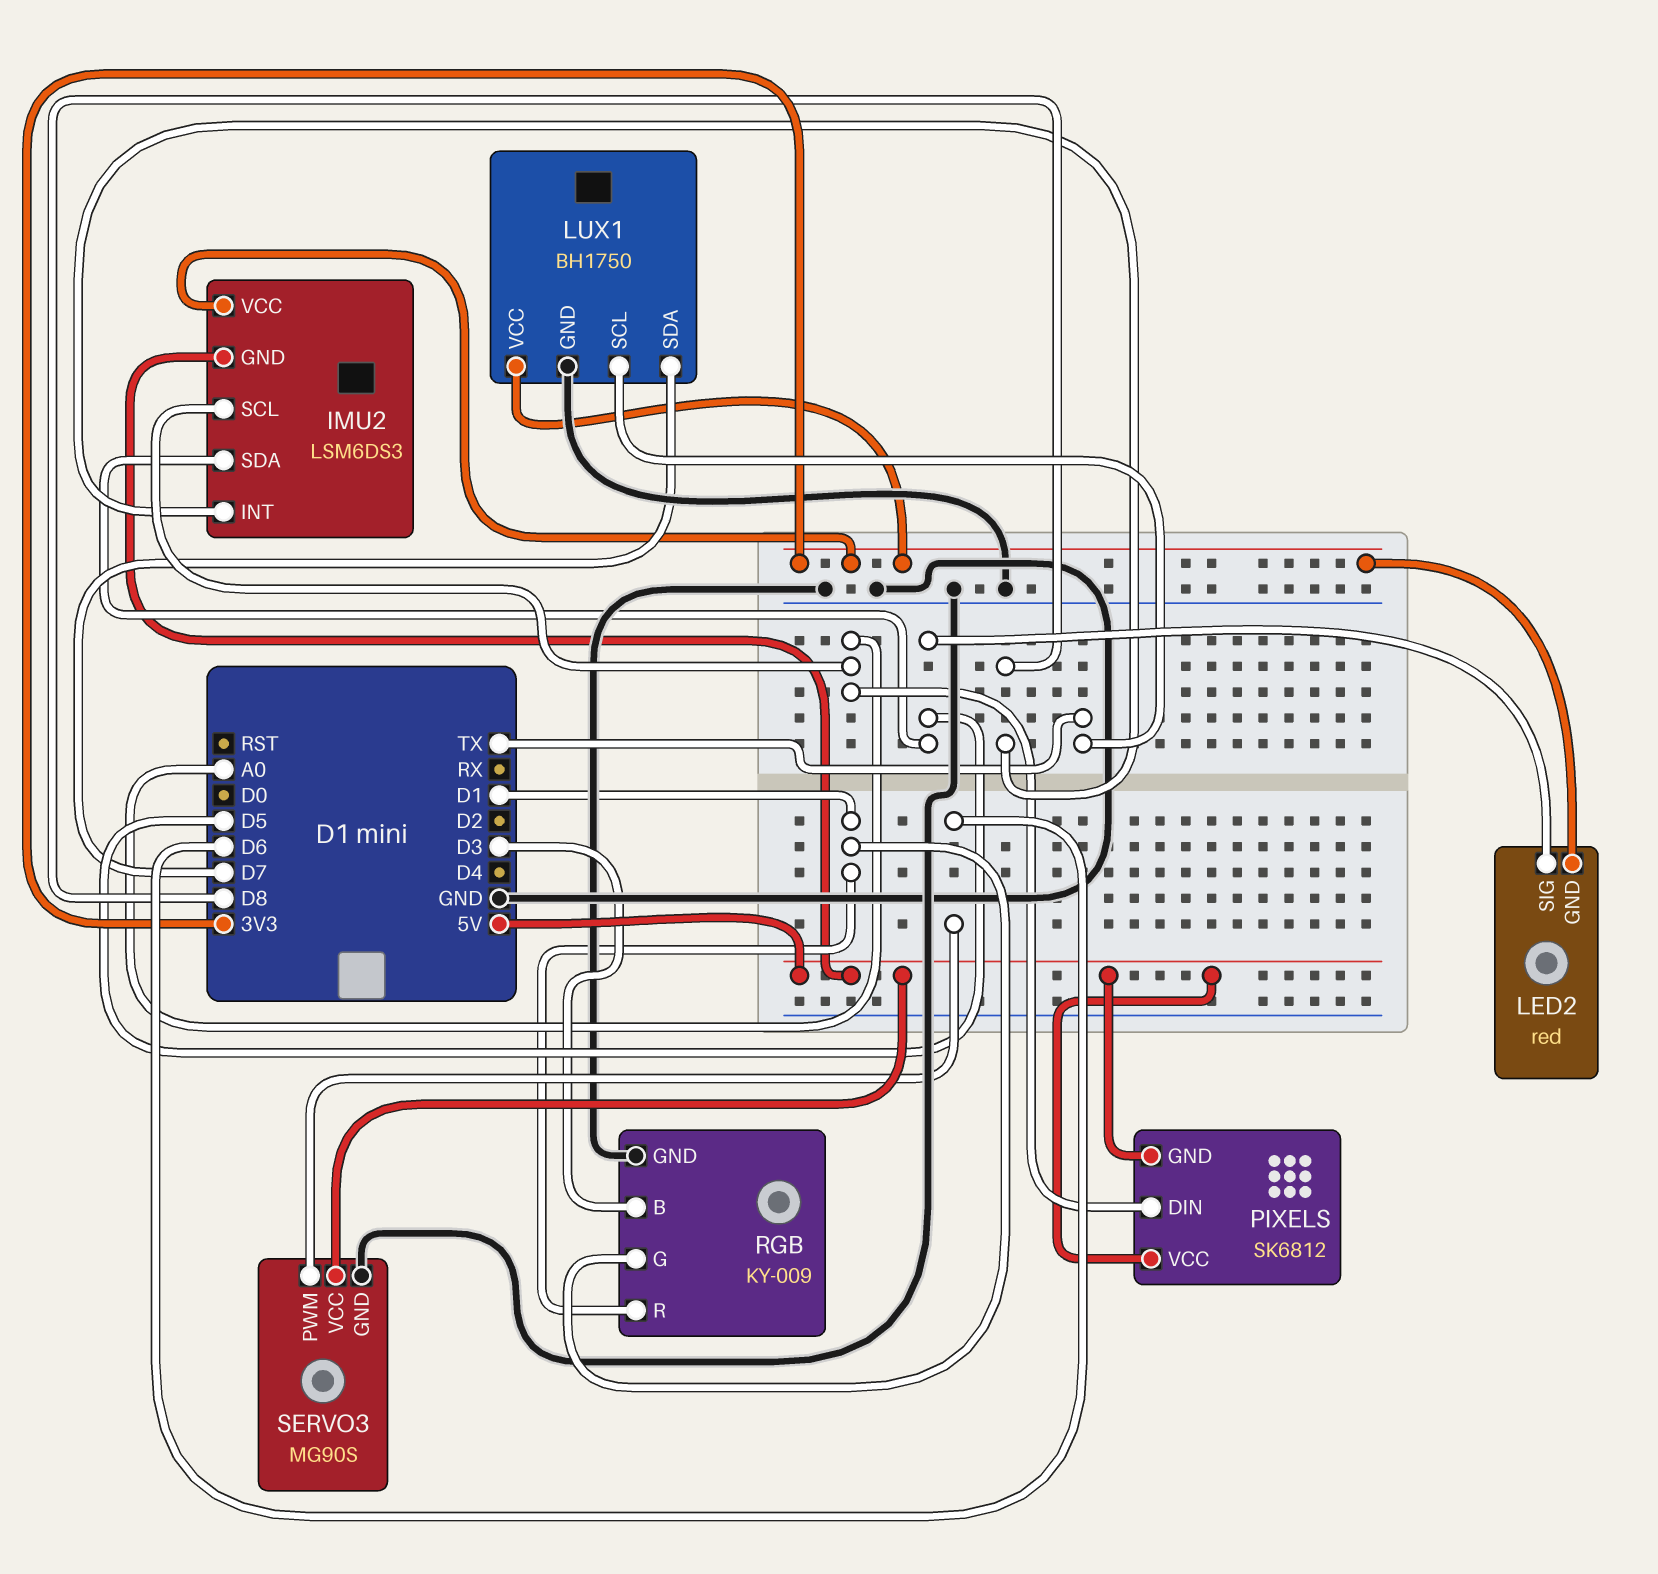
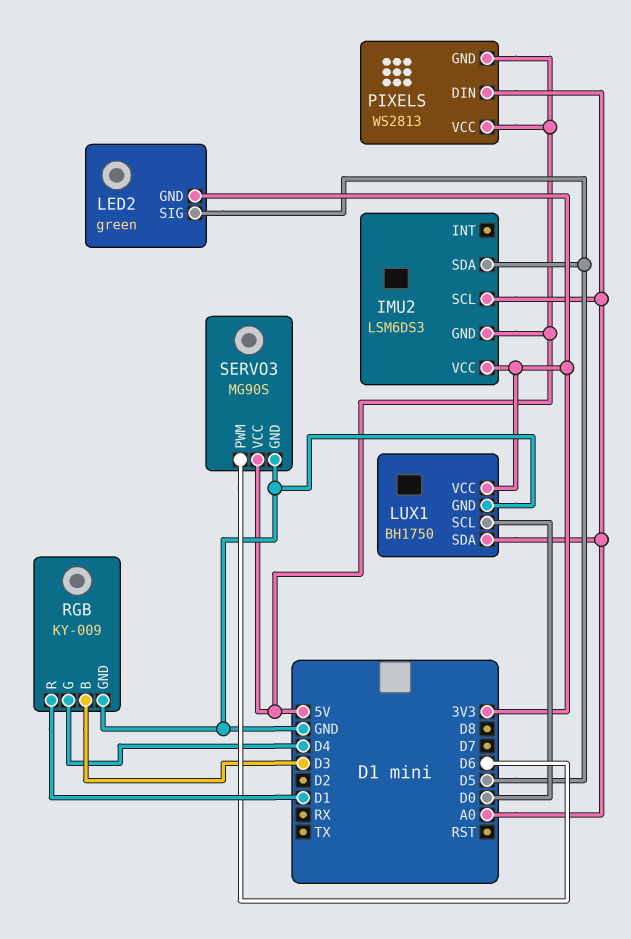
IMU2 pin INT: D8 -> none
LED2: red -> green
LUX1 pin SCL: TX -> D0
LUX1 pin SDA: D7 -> A0
PIXELS: SK6812 -> WS2813
RGB pin G: D1 -> D4

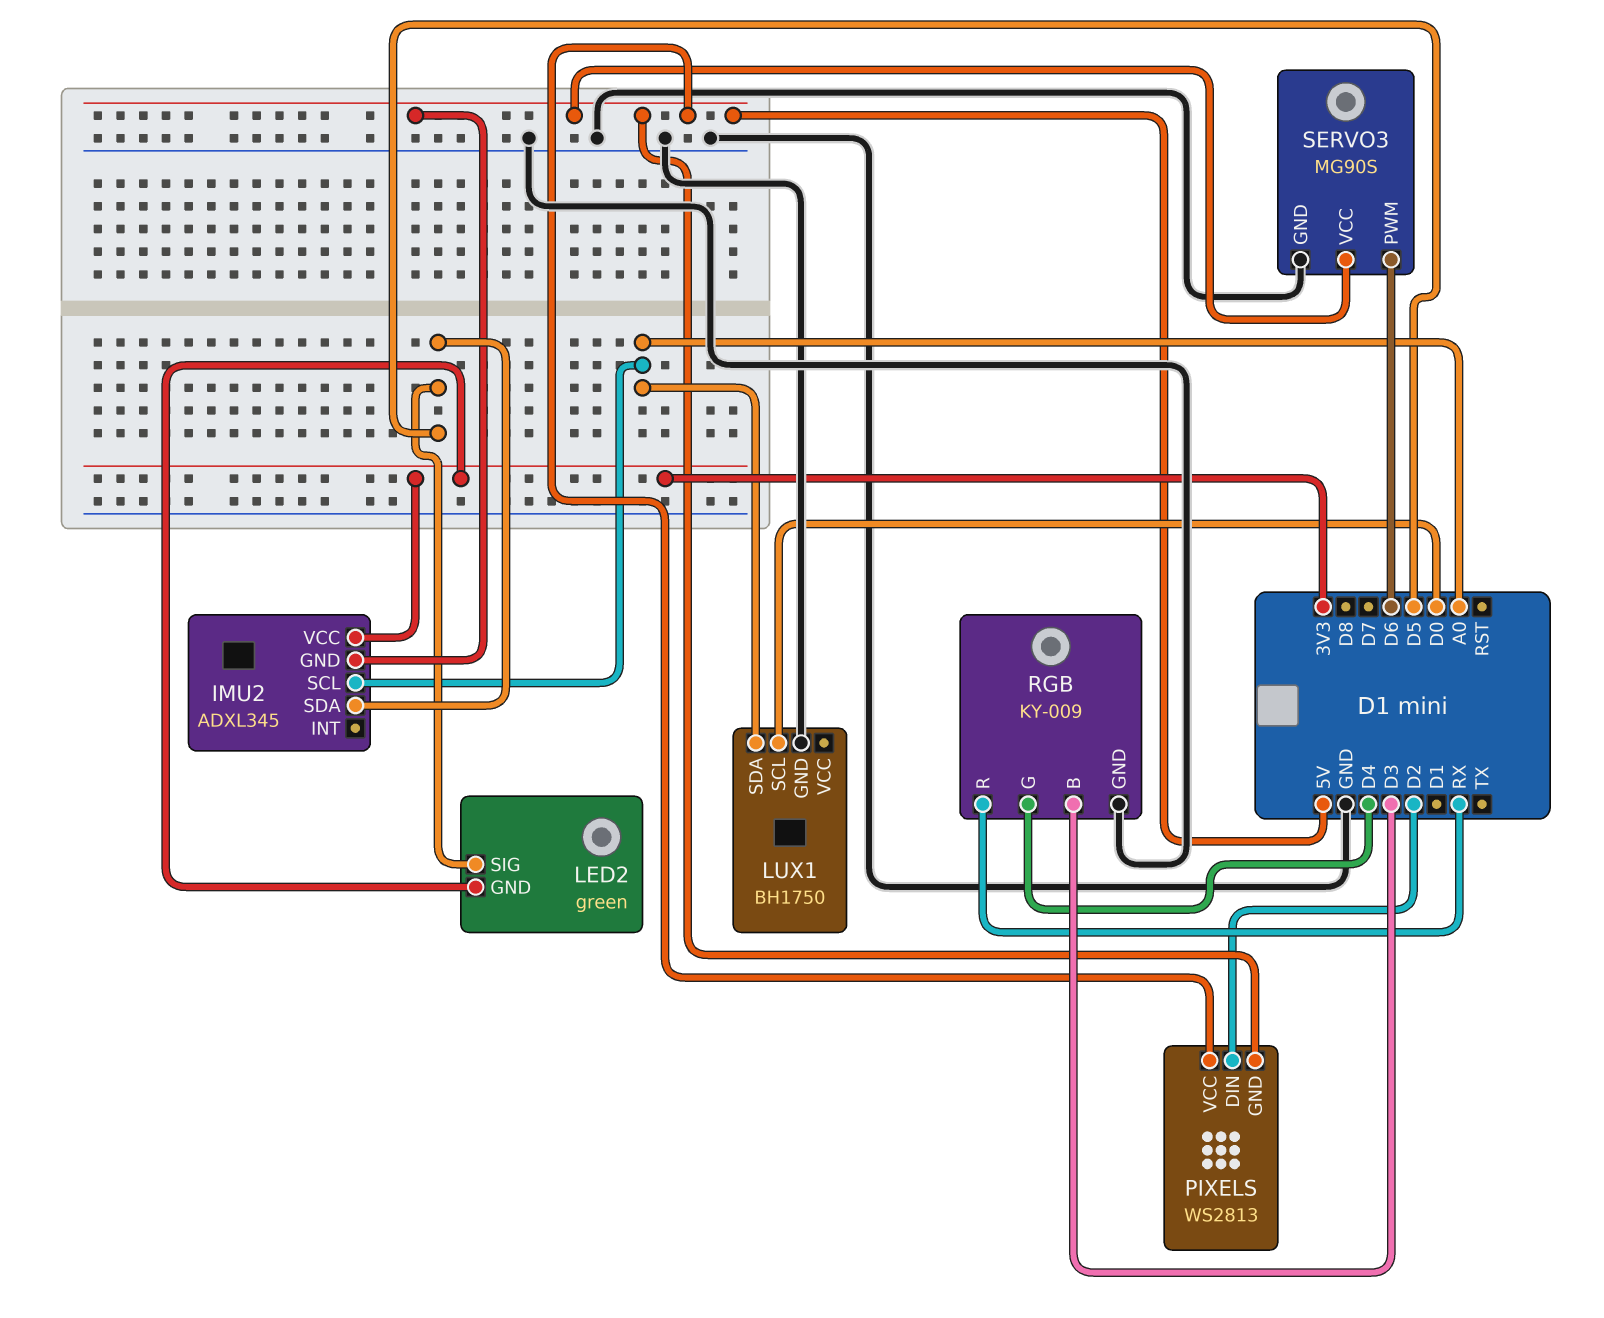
IMU2: LSM6DS3 -> ADXL345
LUX1 pin VCC: 3V3 -> none
PIXELS pin DIN: A0 -> D2
RGB pin R: D1 -> RX

